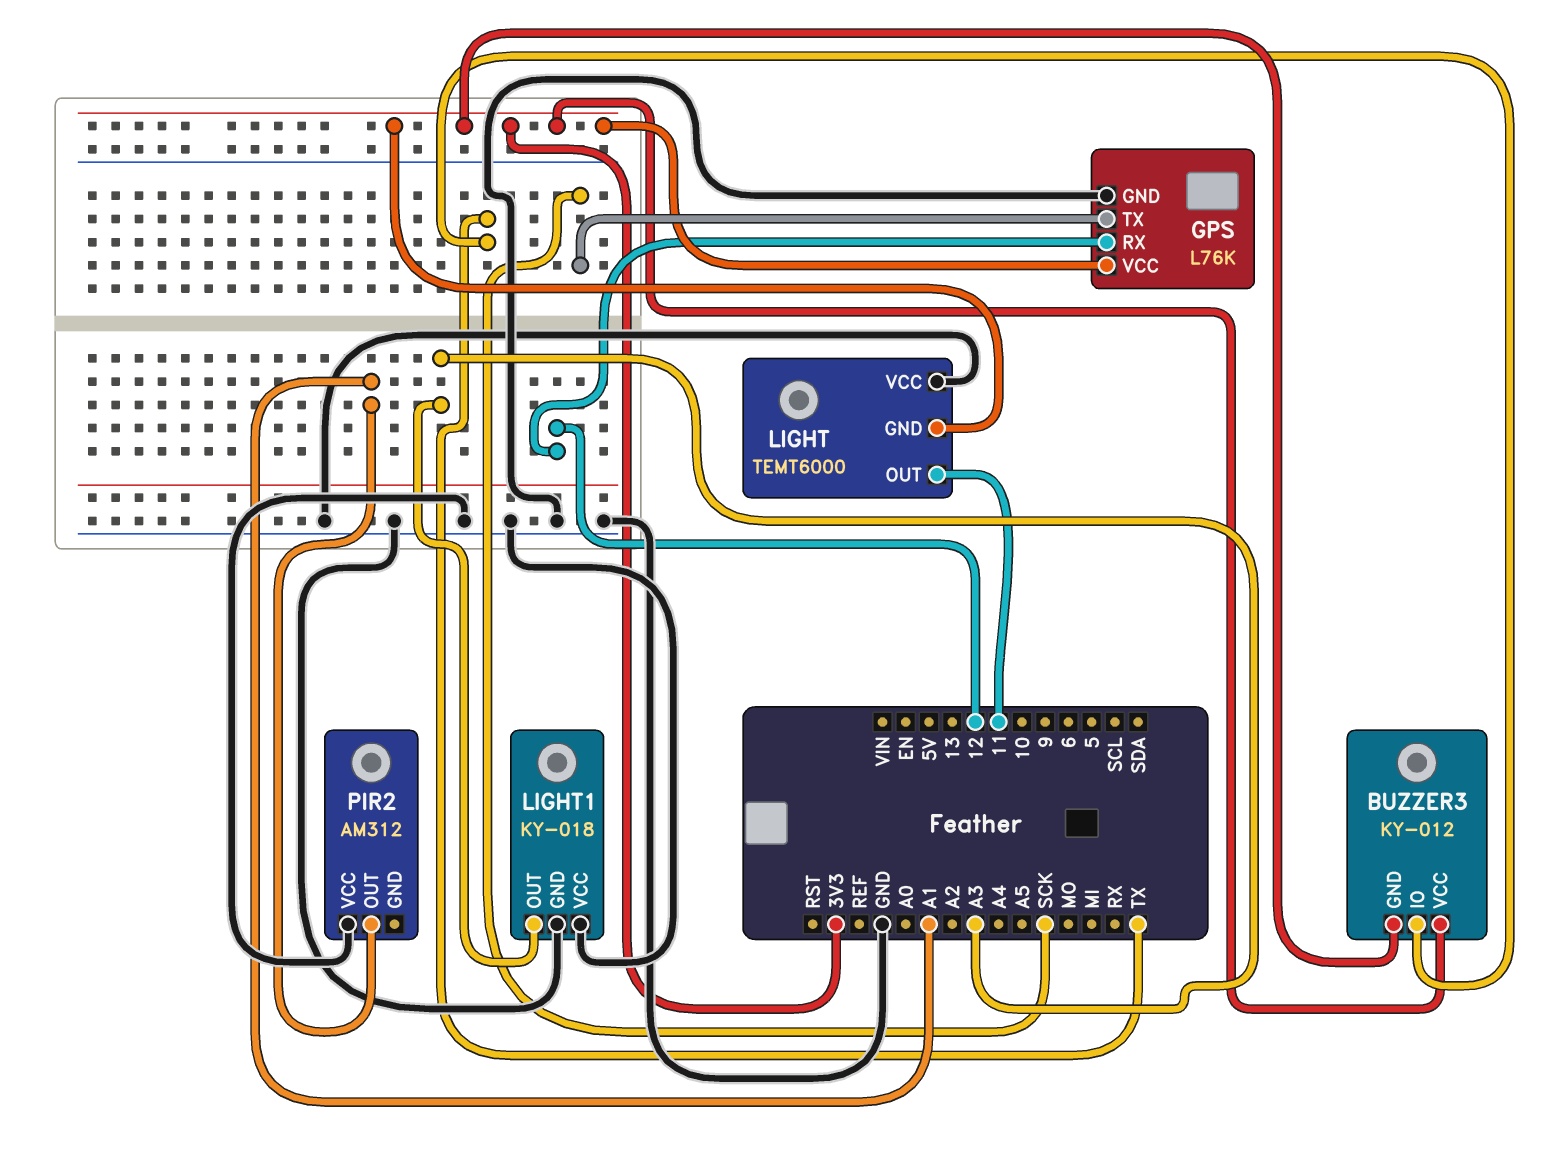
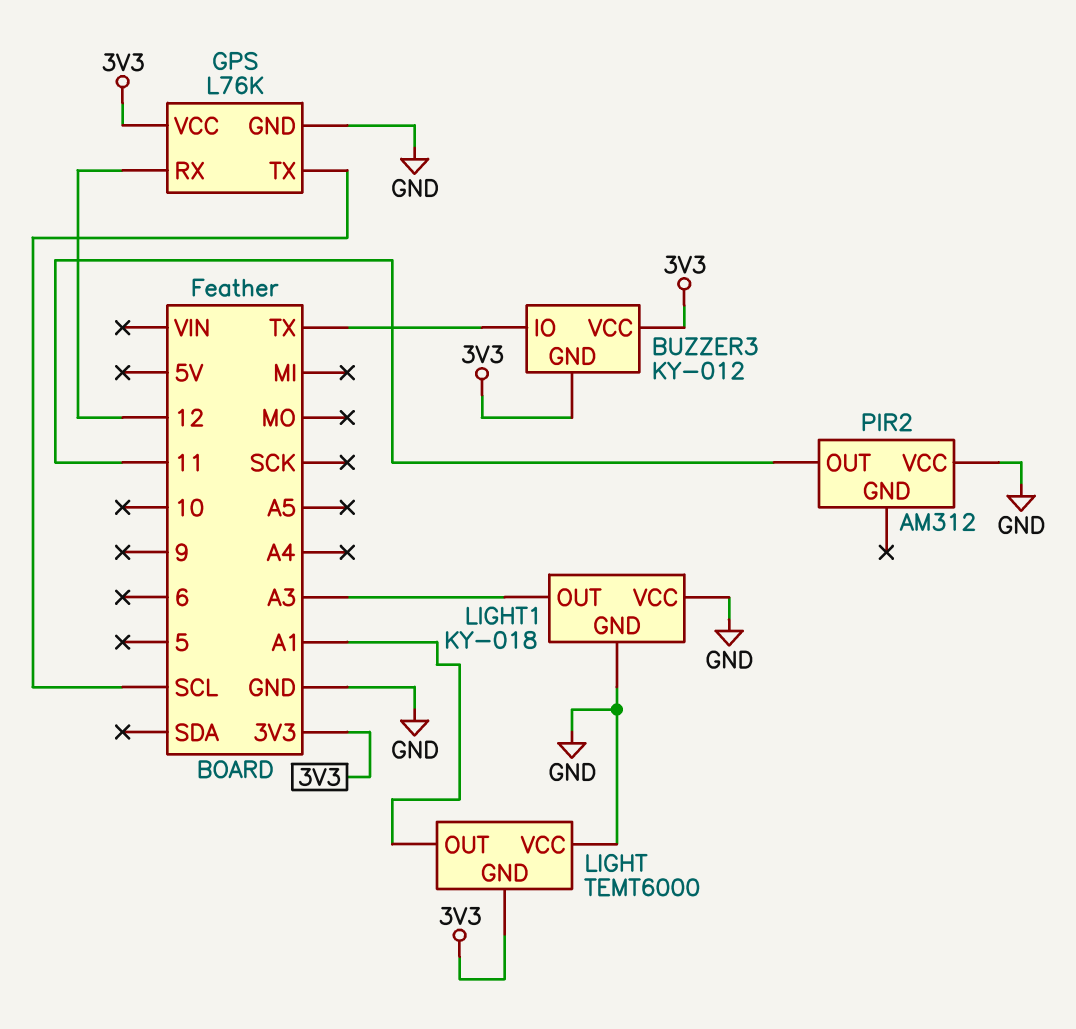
GPS pin TX: SCK -> SCL
LIGHT pin OUT: 11 -> A1
PIR2 pin OUT: A1 -> 11

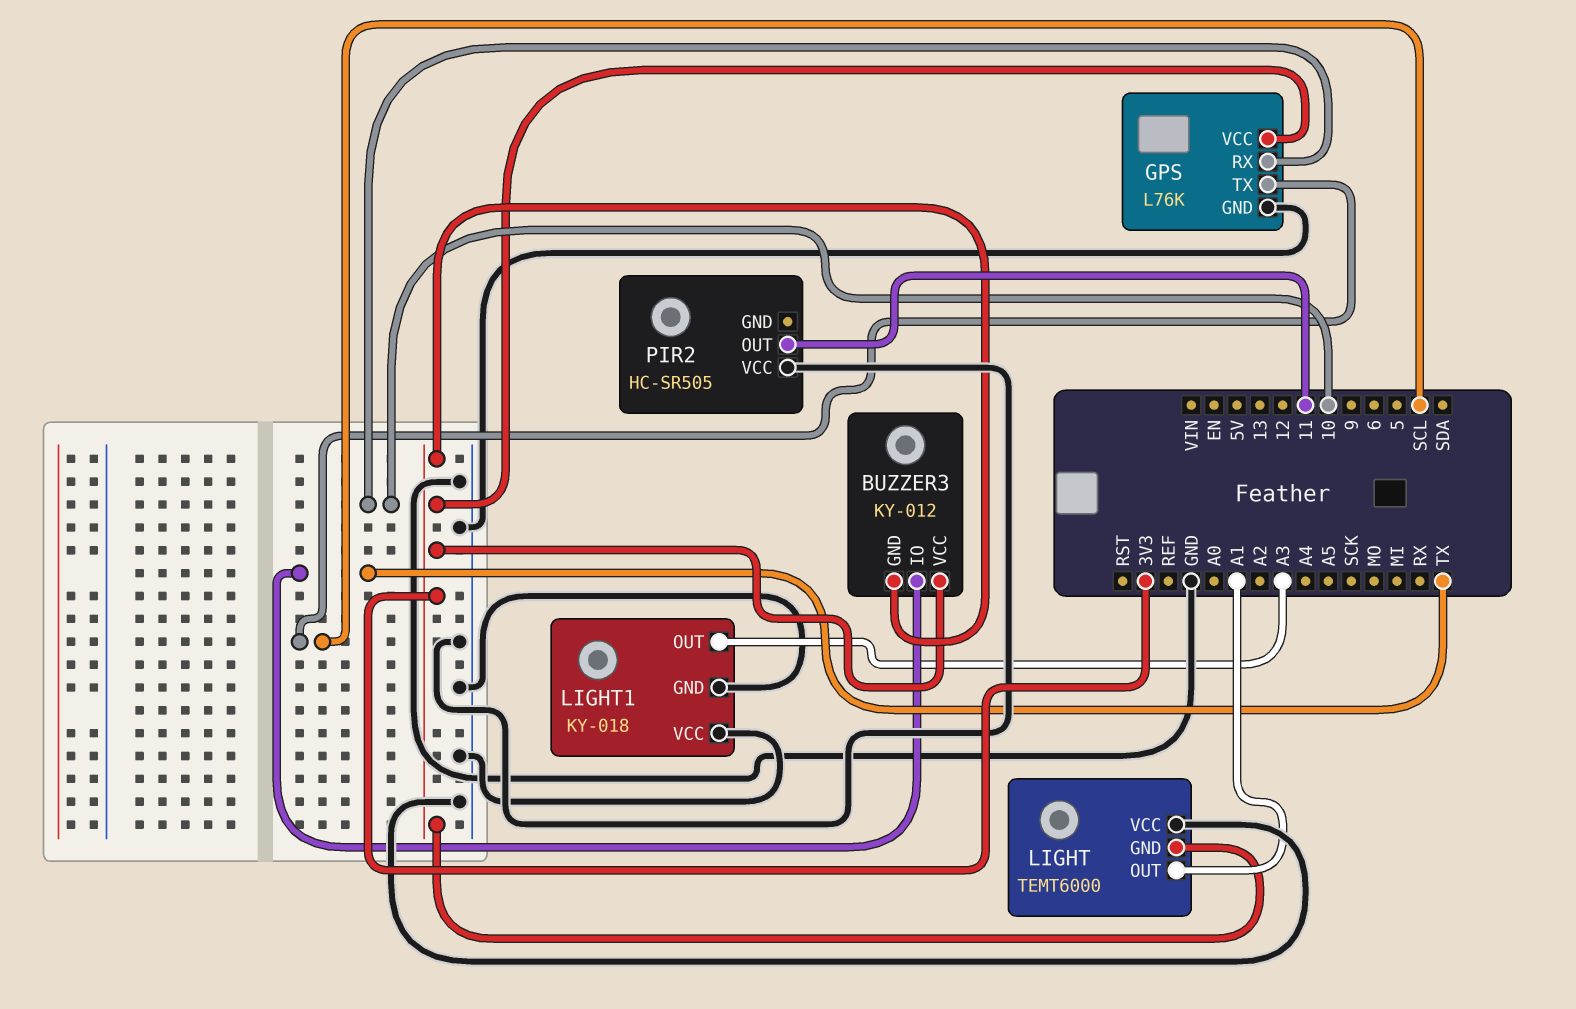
GPS pin RX: 12 -> 10
PIR2: AM312 -> HC-SR505

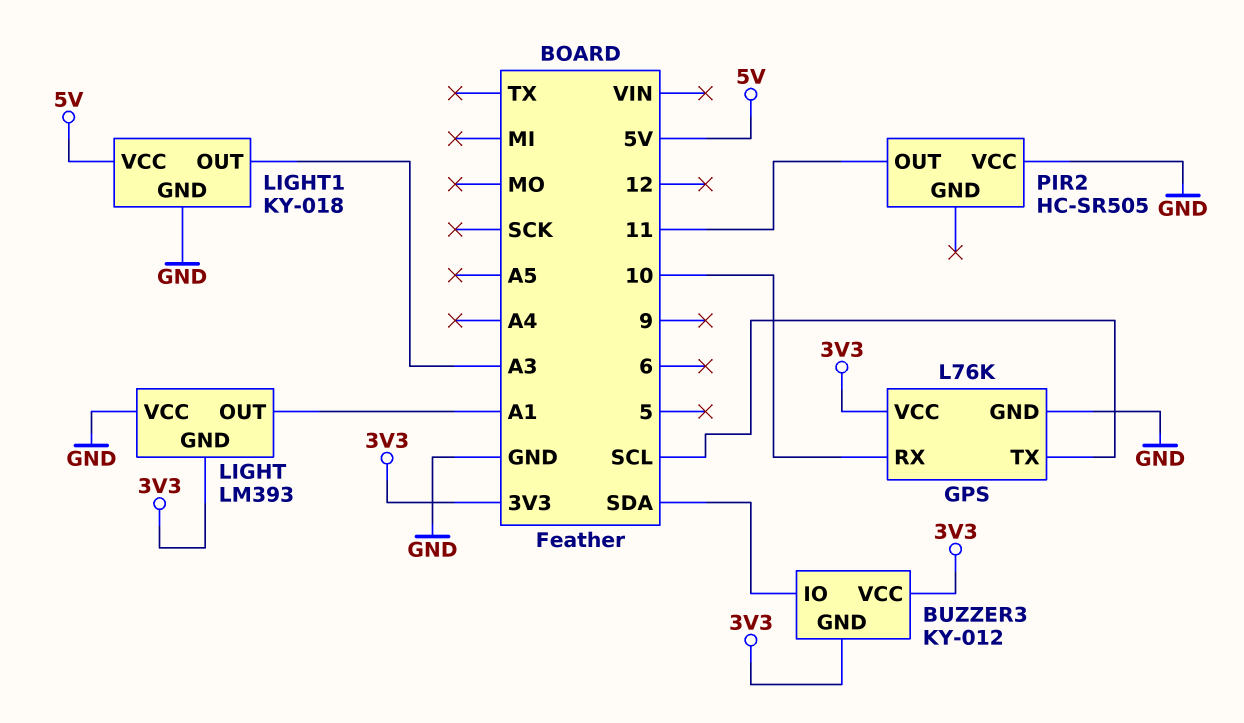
BUZZER3 pin IO: TX -> SDA
LIGHT: TEMT6000 -> LM393
LIGHT1 pin VCC: GND -> 5V

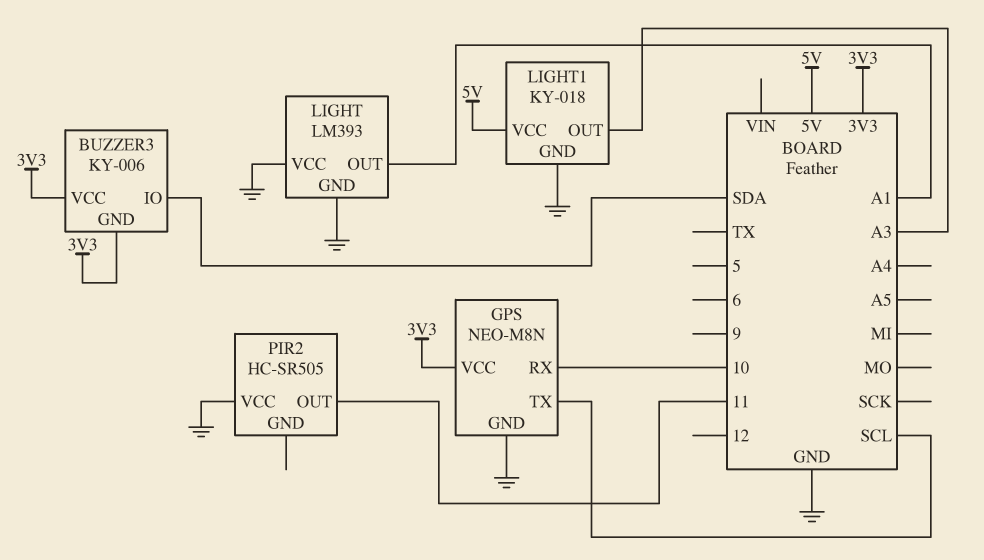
BUZZER3: KY-012 -> KY-006
GPS: L76K -> NEO-M8N
LIGHT pin GND: 3V3 -> GND

